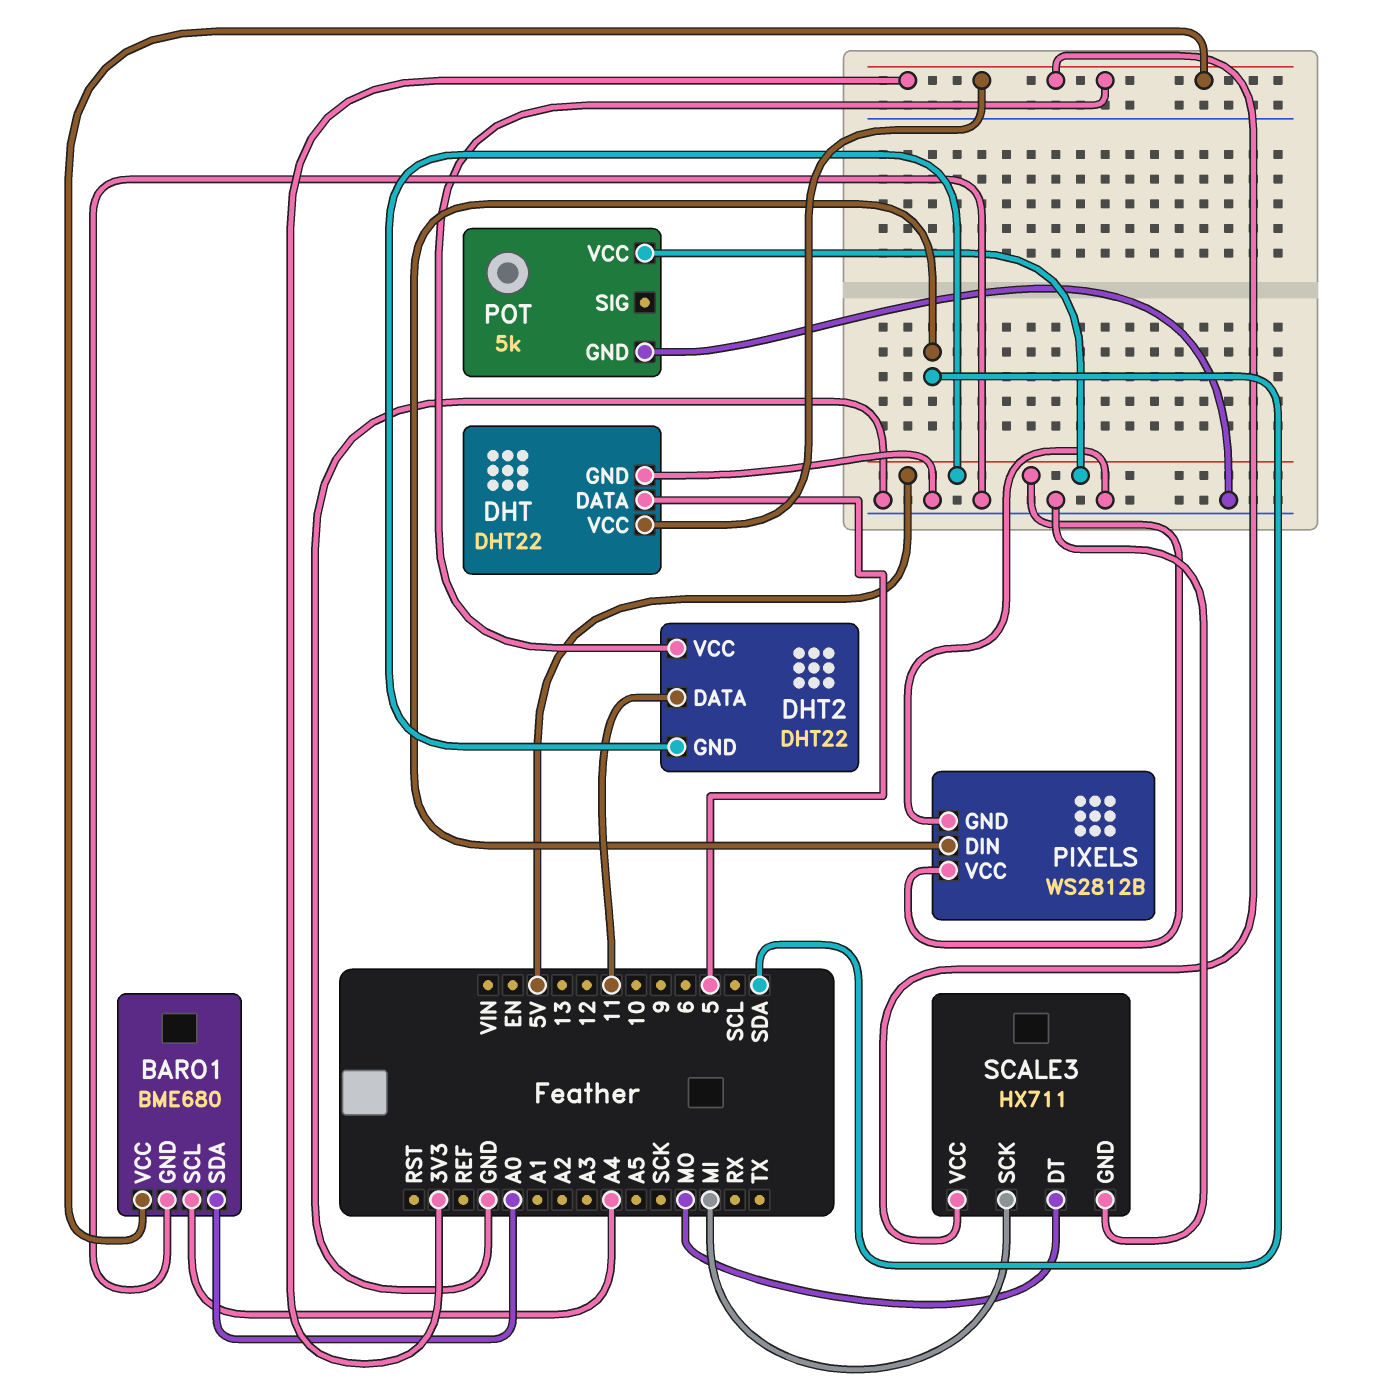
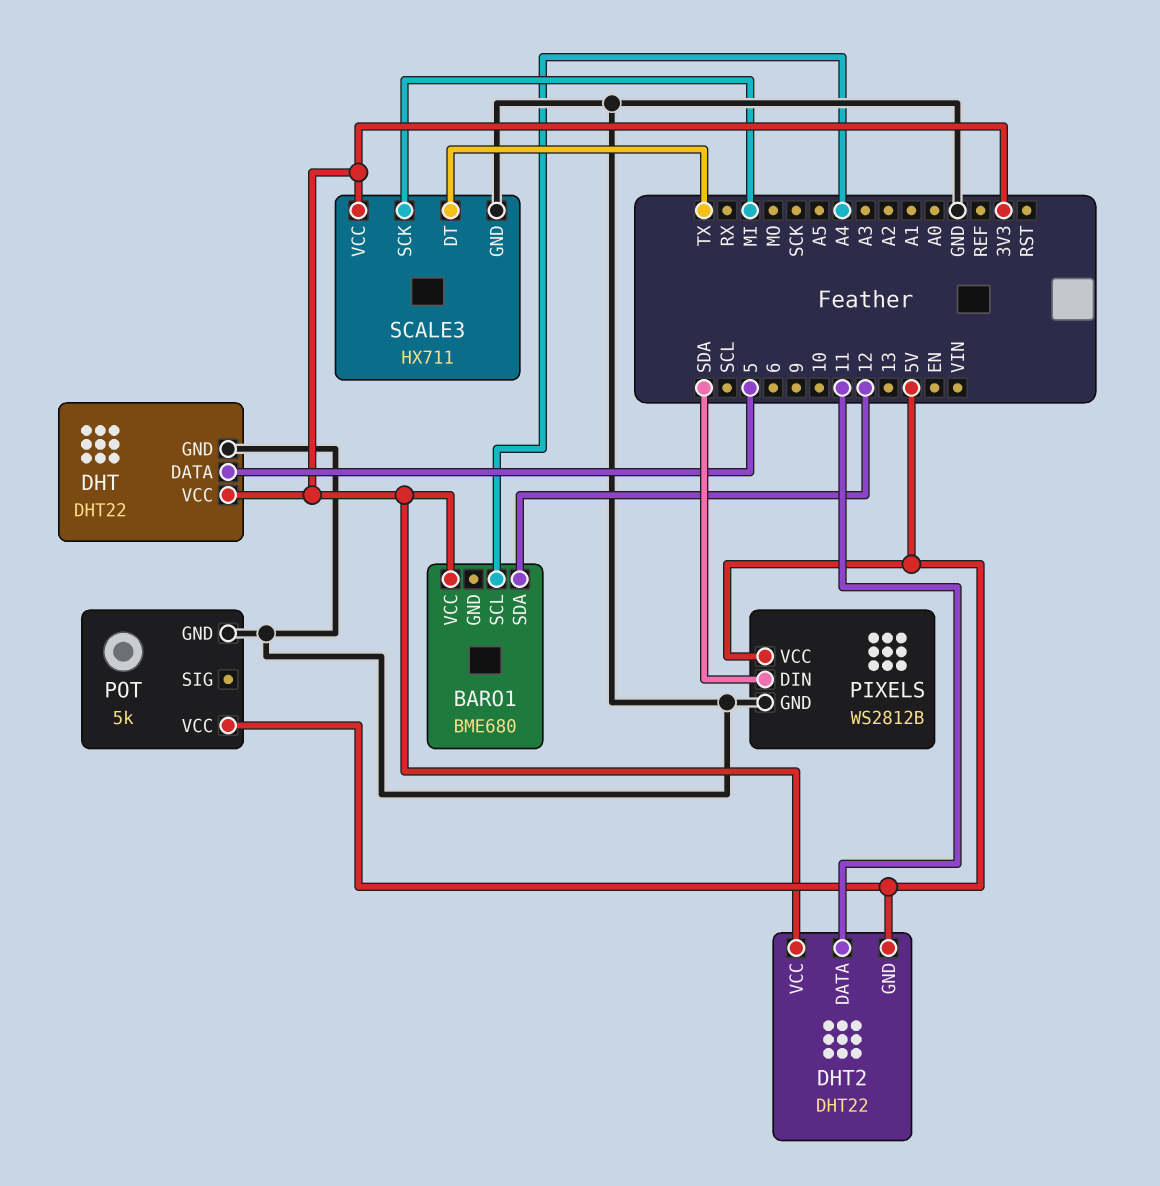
BARO1 pin GND: GND -> none
BARO1 pin SDA: A0 -> 12
SCALE3 pin DT: MO -> TX

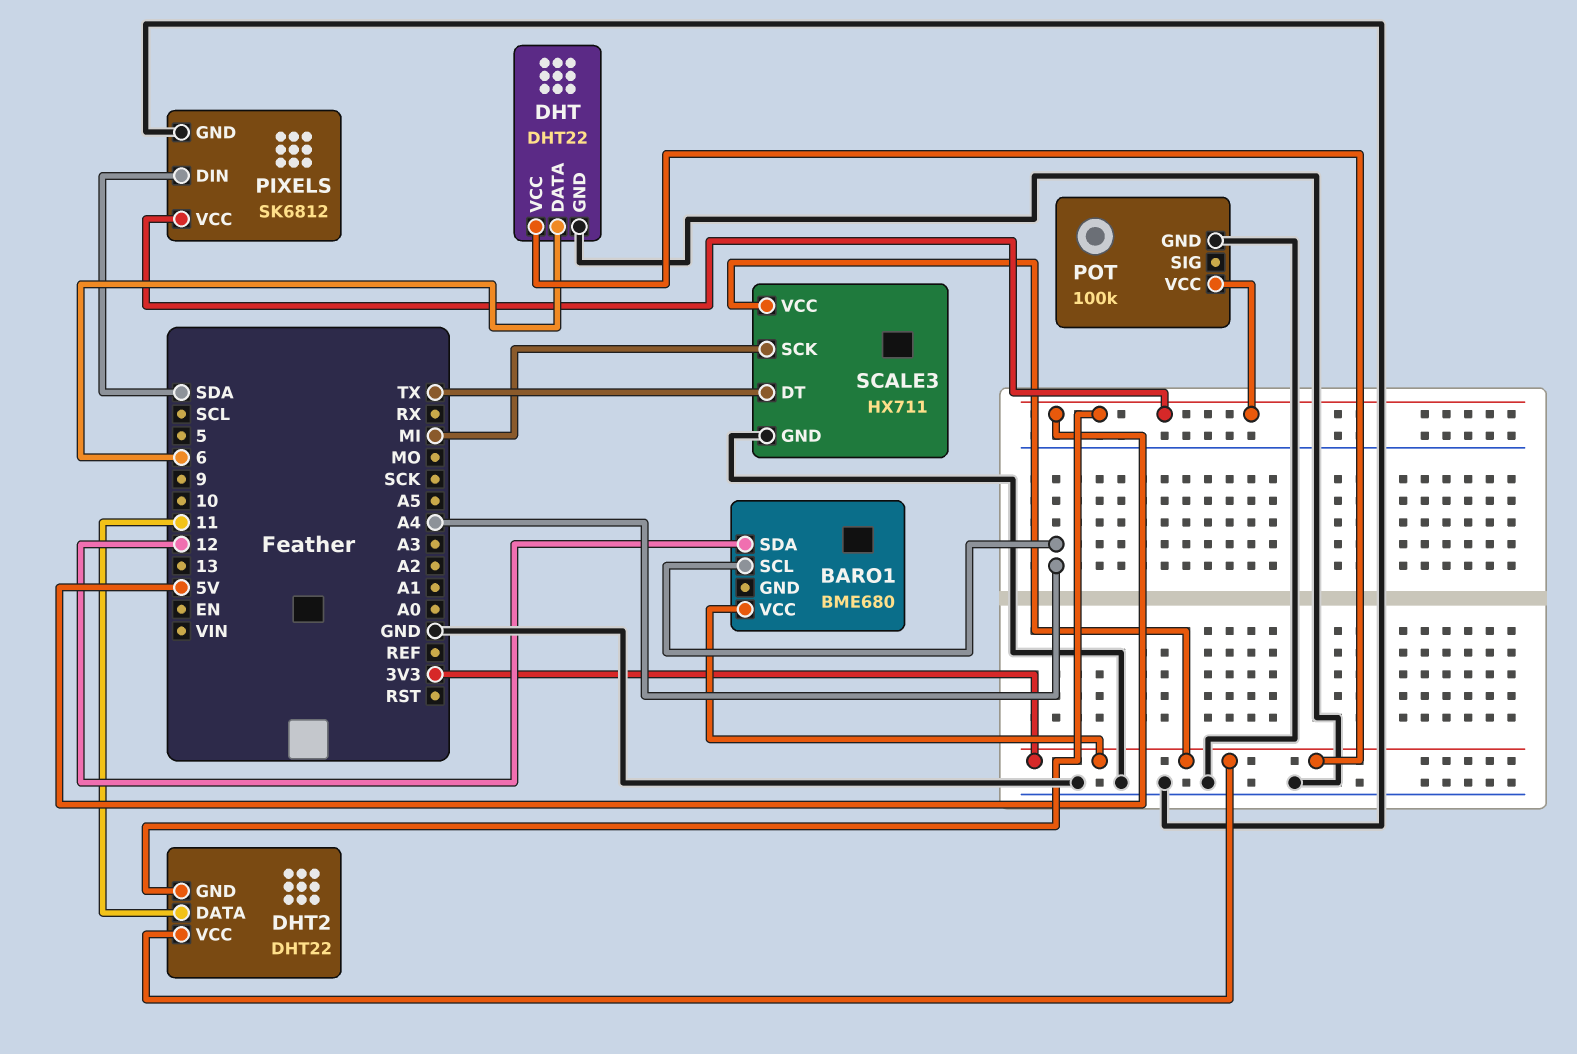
DHT pin DATA: 5 -> 6
PIXELS: WS2812B -> SK6812
POT: 5k -> 100k

